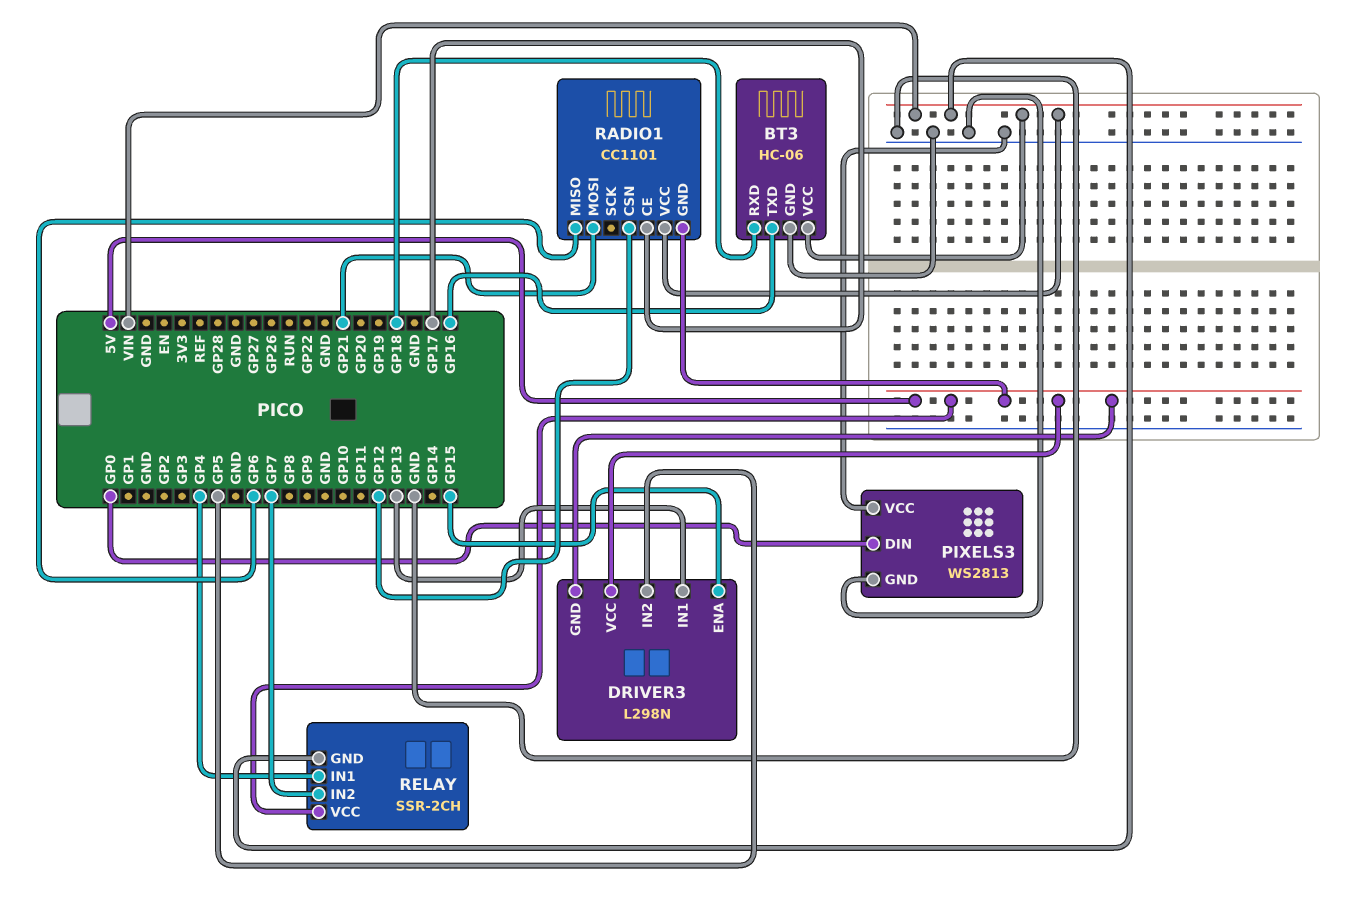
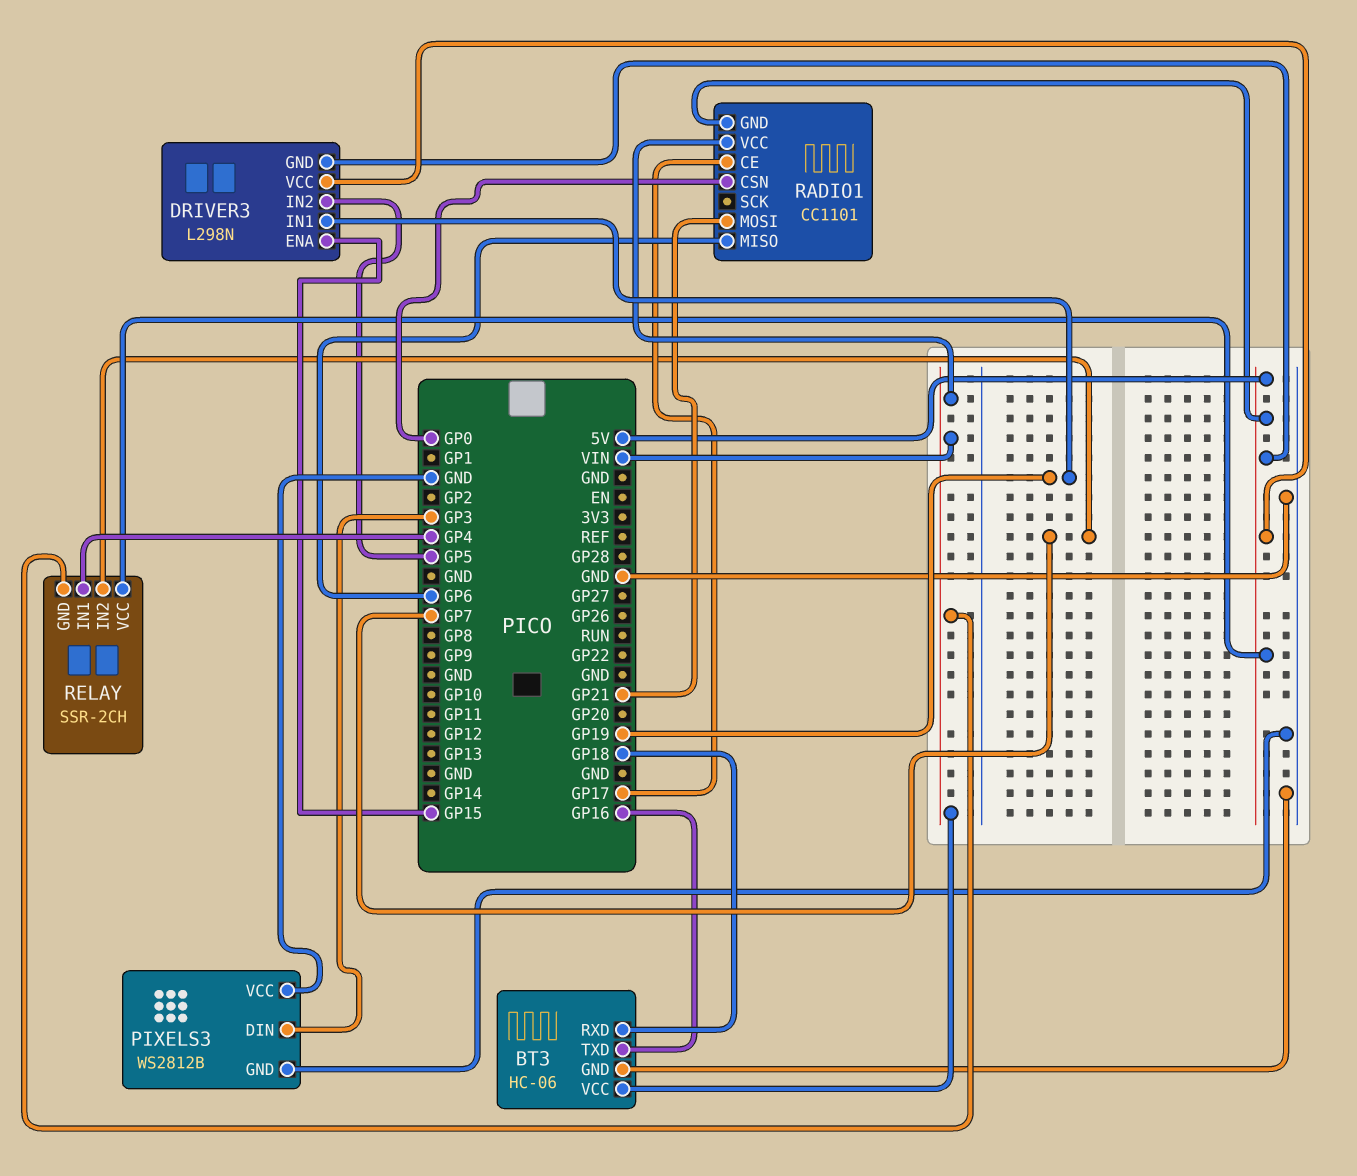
DRIVER3 pin IN1: GP13 -> GP19
PIXELS3: WS2813 -> WS2812B
PIXELS3 pin DIN: GP0 -> GP3
RADIO1 pin CSN: GP12 -> GP0

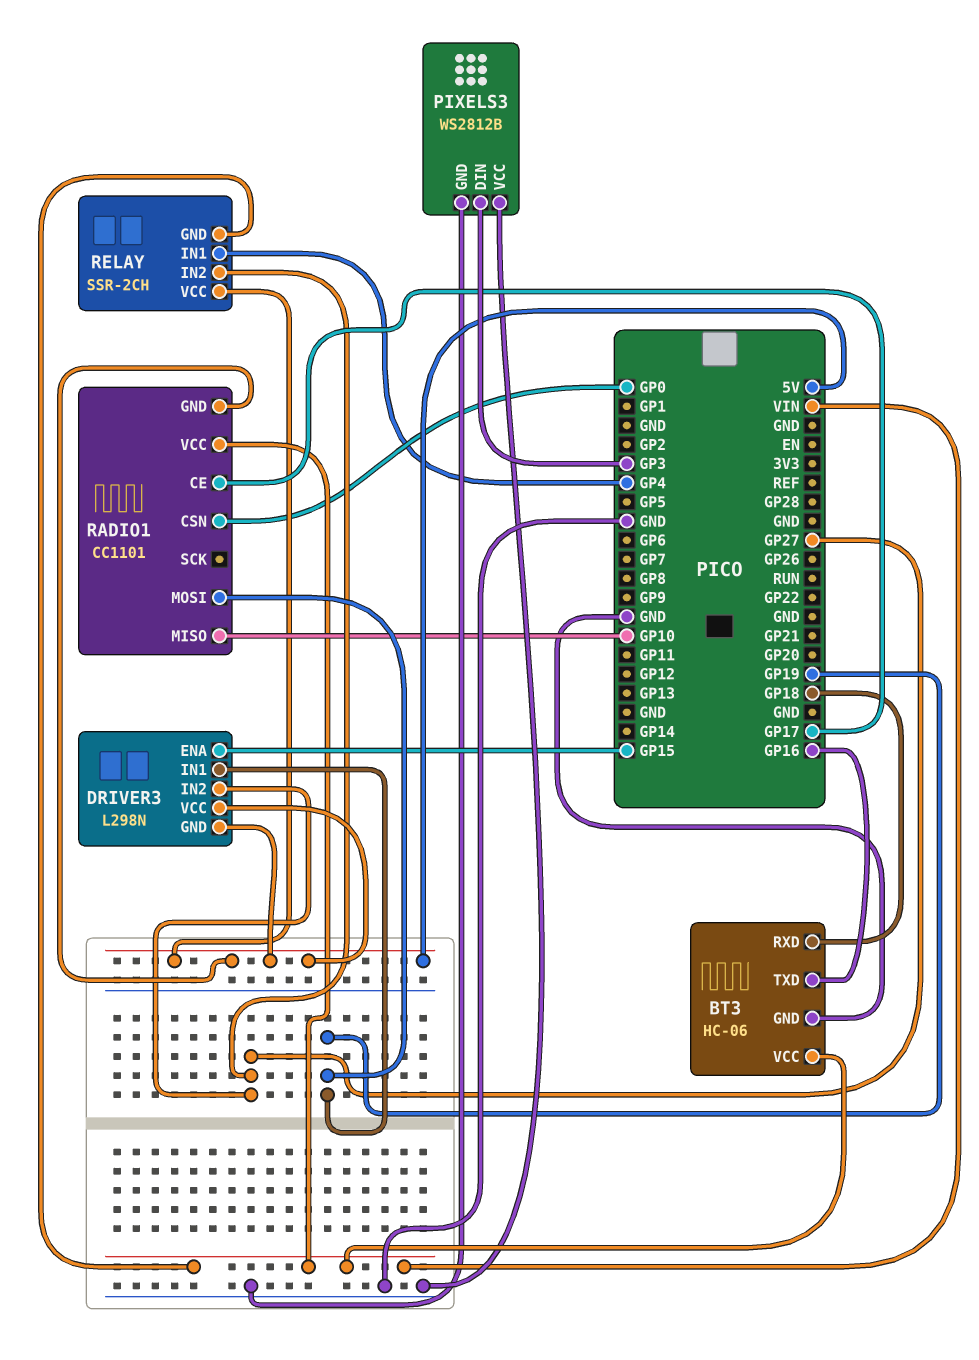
DRIVER3 pin IN2: GP5 -> GP27
RADIO1 pin MISO: GP6 -> GP10
RADIO1 pin MOSI: GP21 -> GP19
RELAY pin IN2: GP7 -> GP27

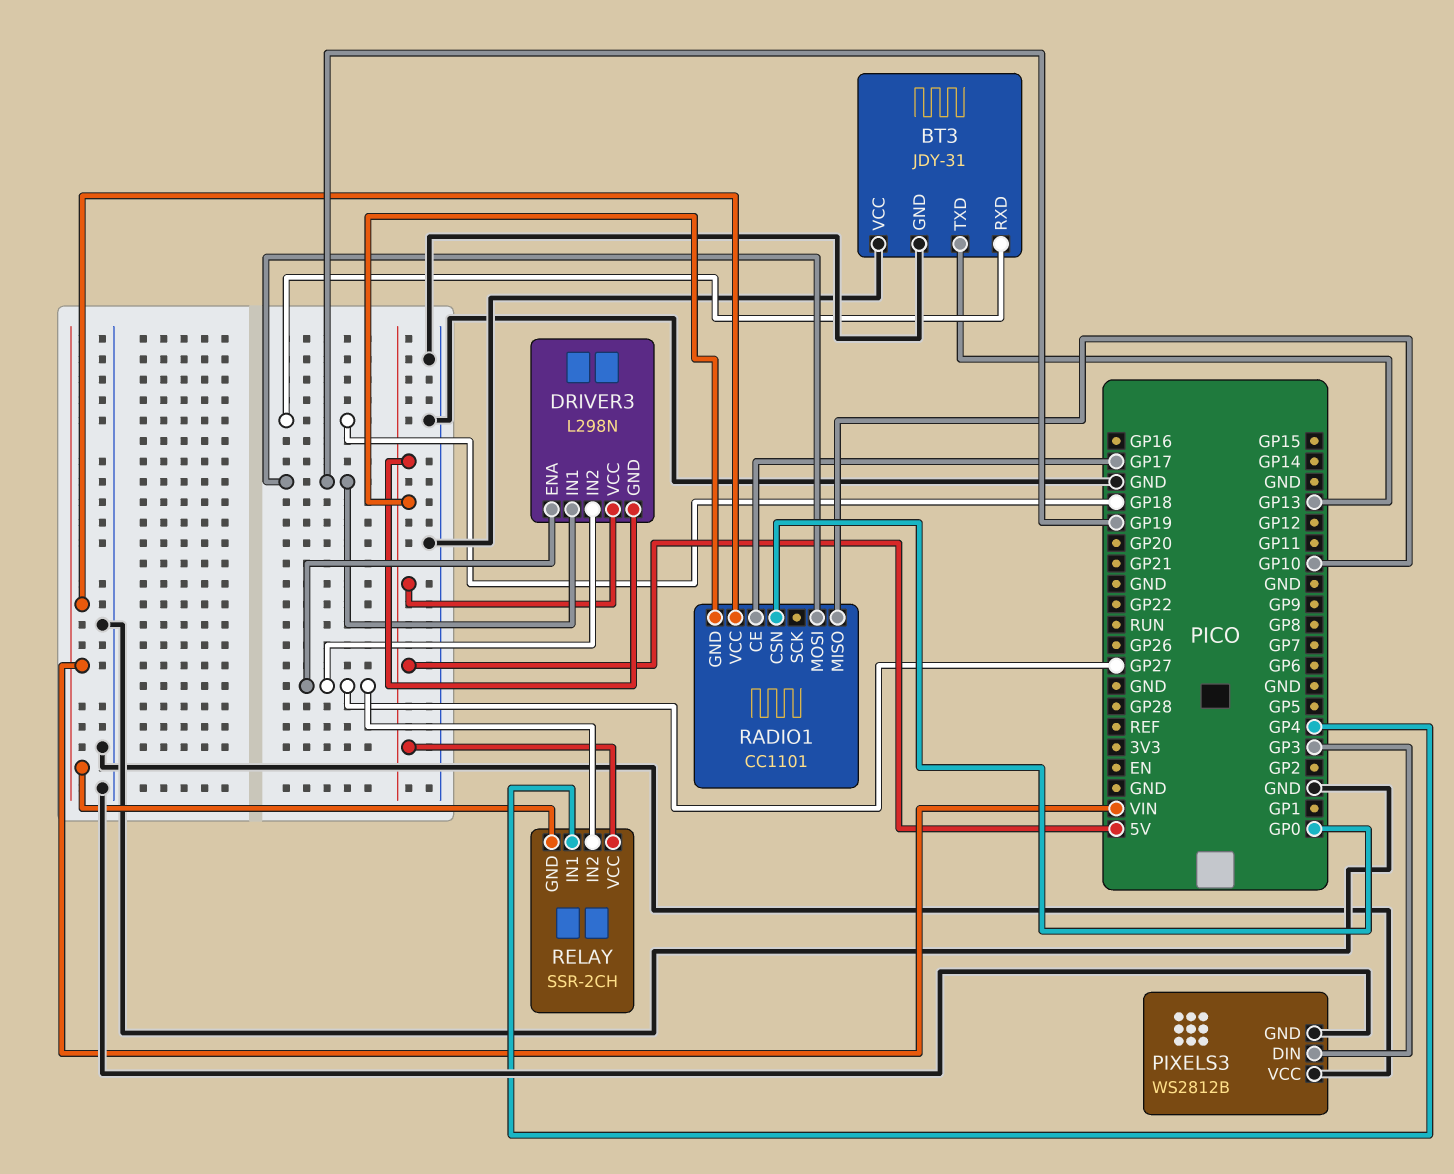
BT3: HC-06 -> JDY-31
BT3 pin TXD: GP16 -> GP13
BT3 pin VCC: VIN -> GND
DRIVER3 pin ENA: GP15 -> GP27

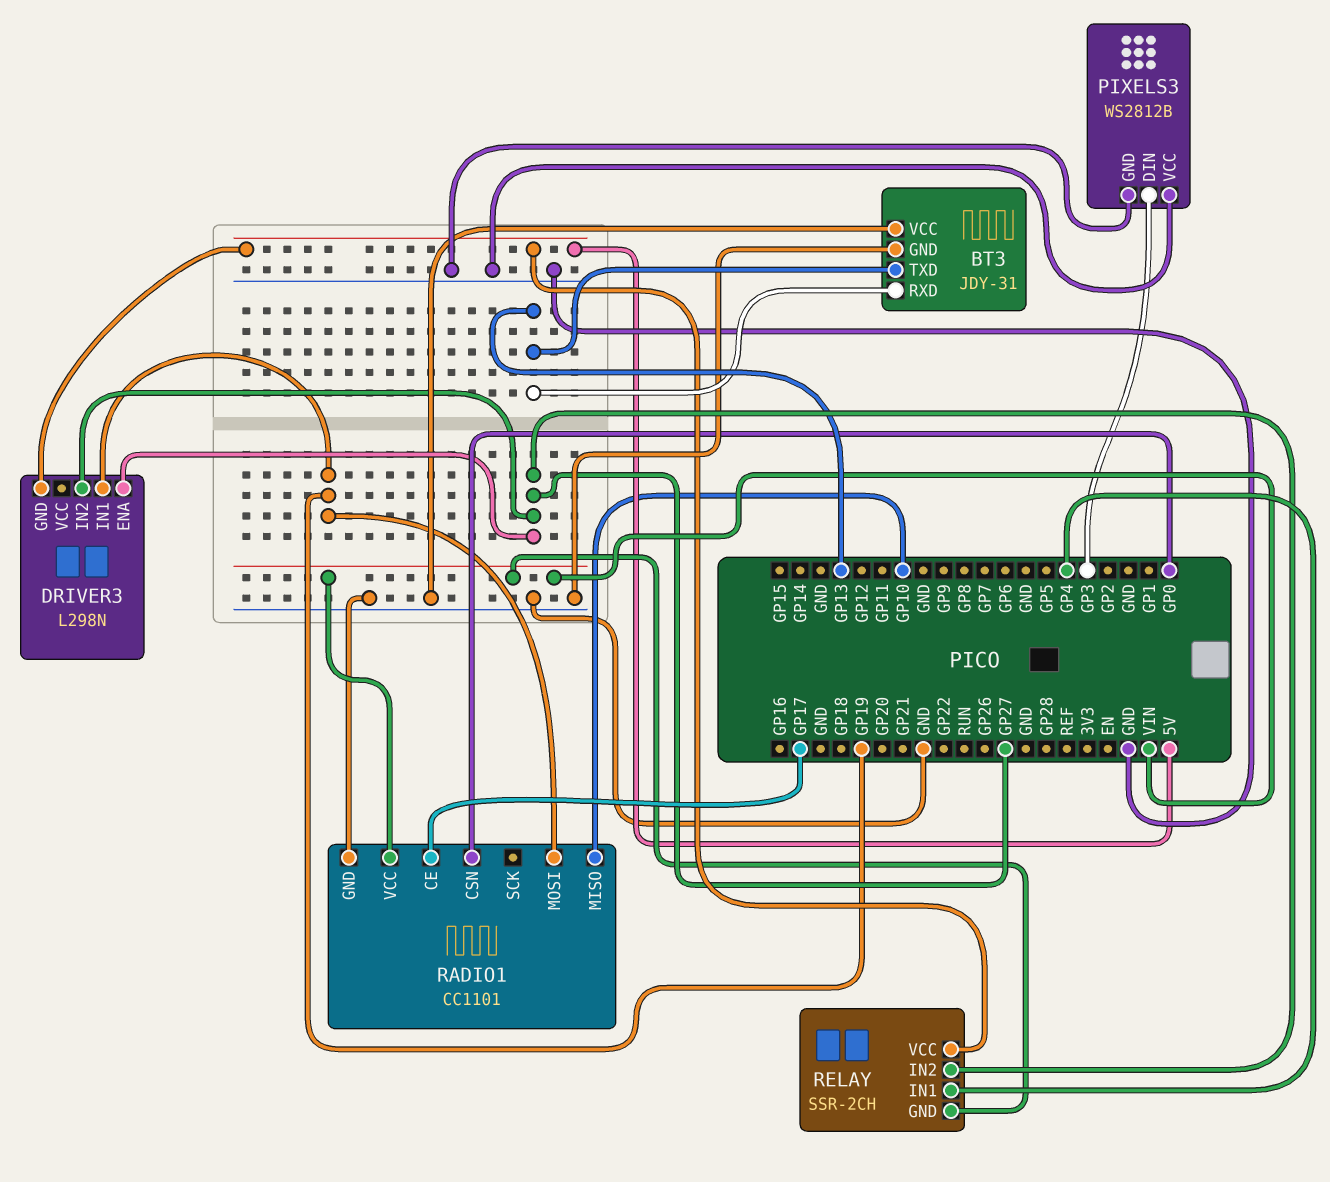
BT3 pin RXD: GP18 -> GP13
DRIVER3 pin VCC: 5V -> none
RADIO1 pin GND: 5V -> GND

